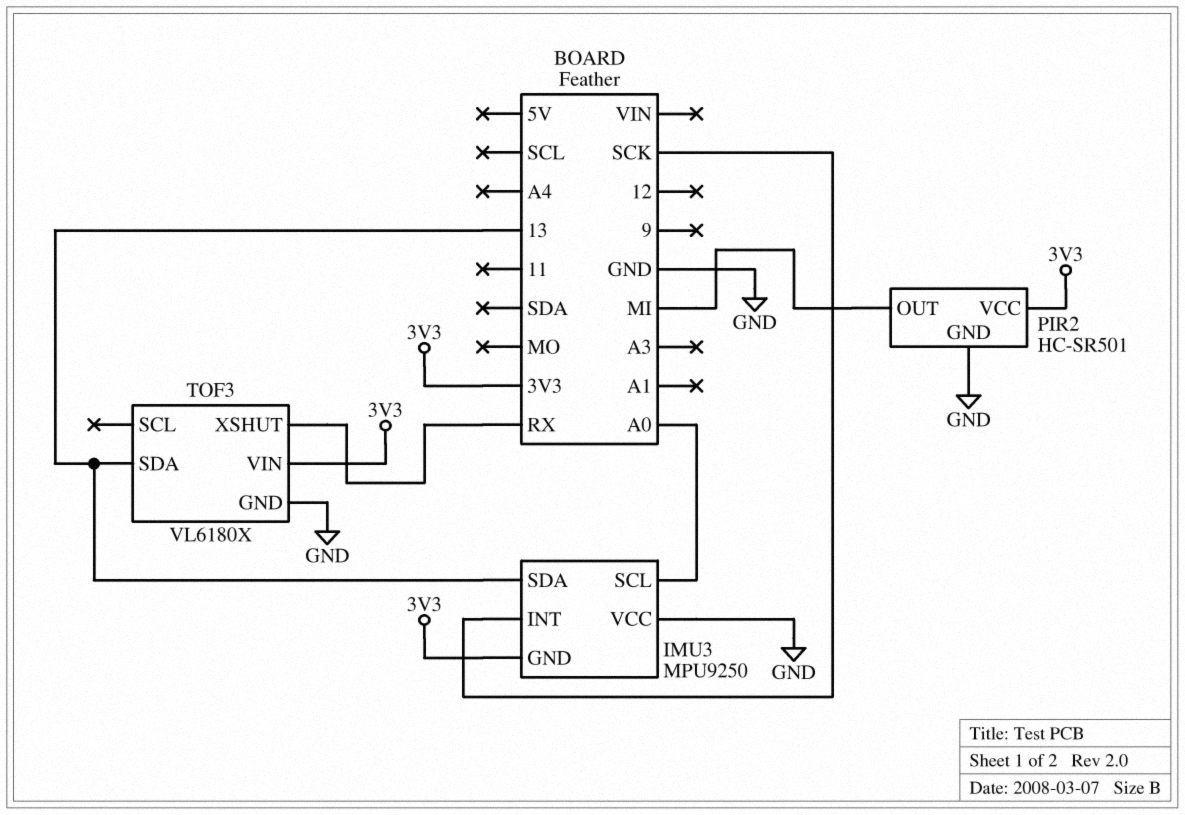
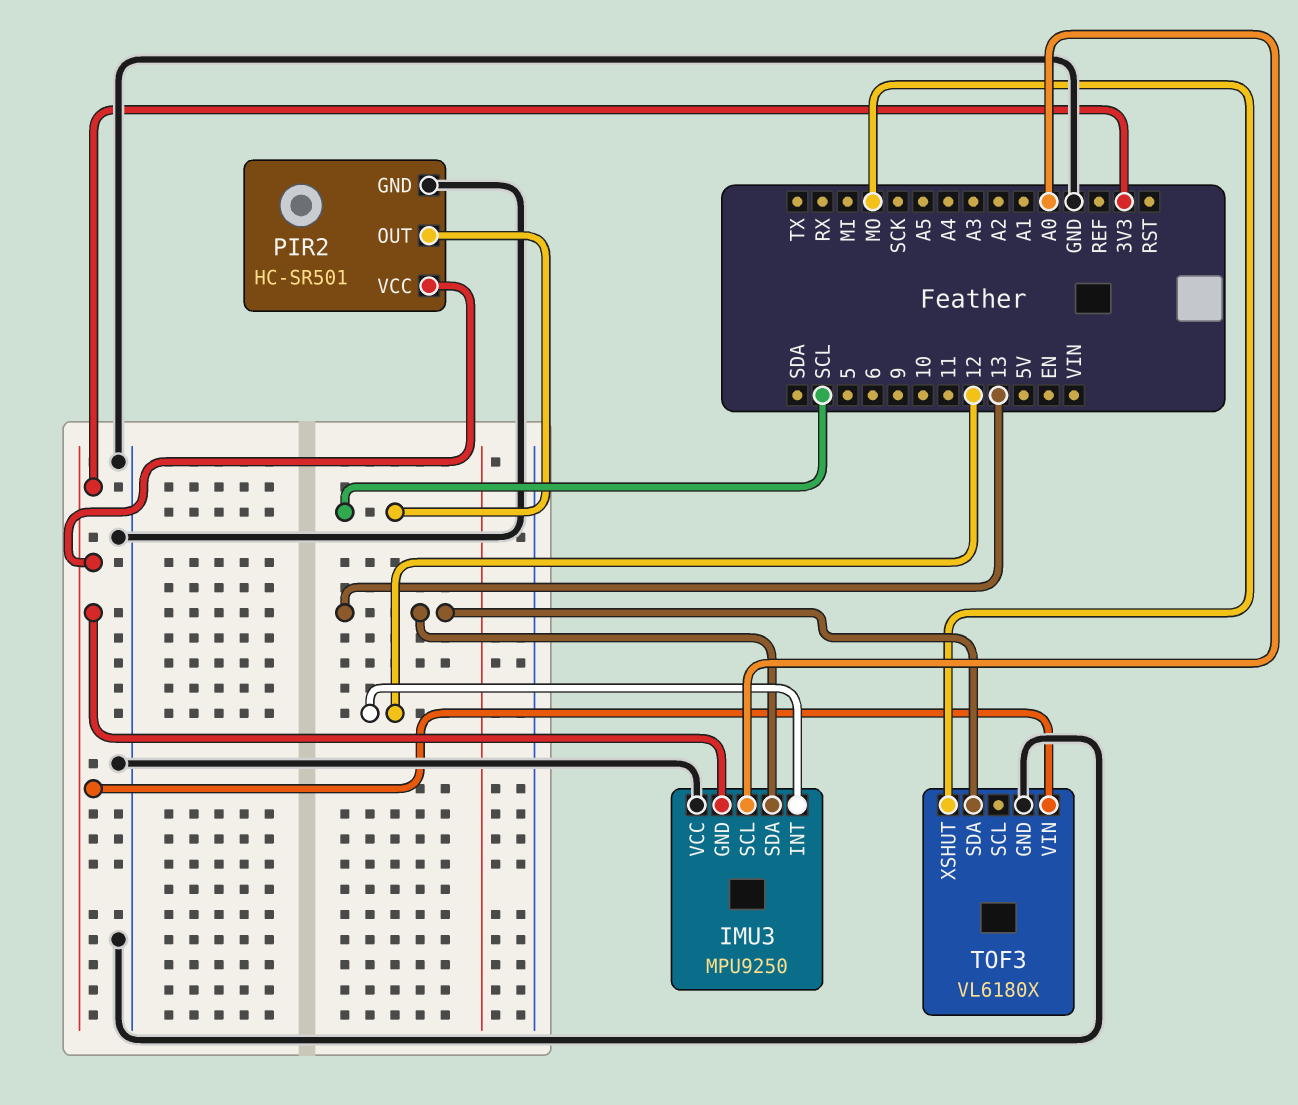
IMU3 pin INT: SCK -> 12
PIR2 pin OUT: MI -> SCL
TOF3 pin XSHUT: RX -> MO

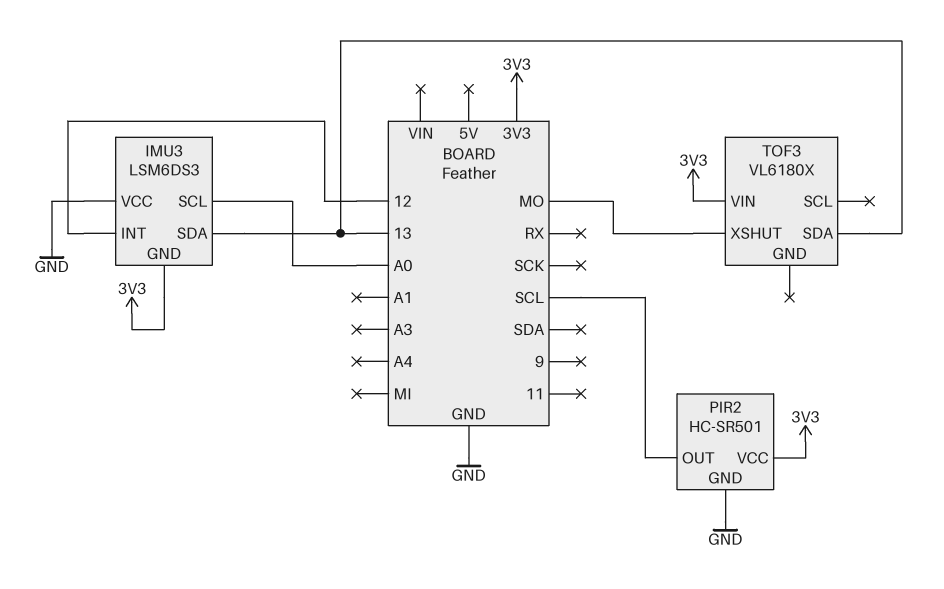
IMU3: MPU9250 -> LSM6DS3
TOF3 pin GND: GND -> none

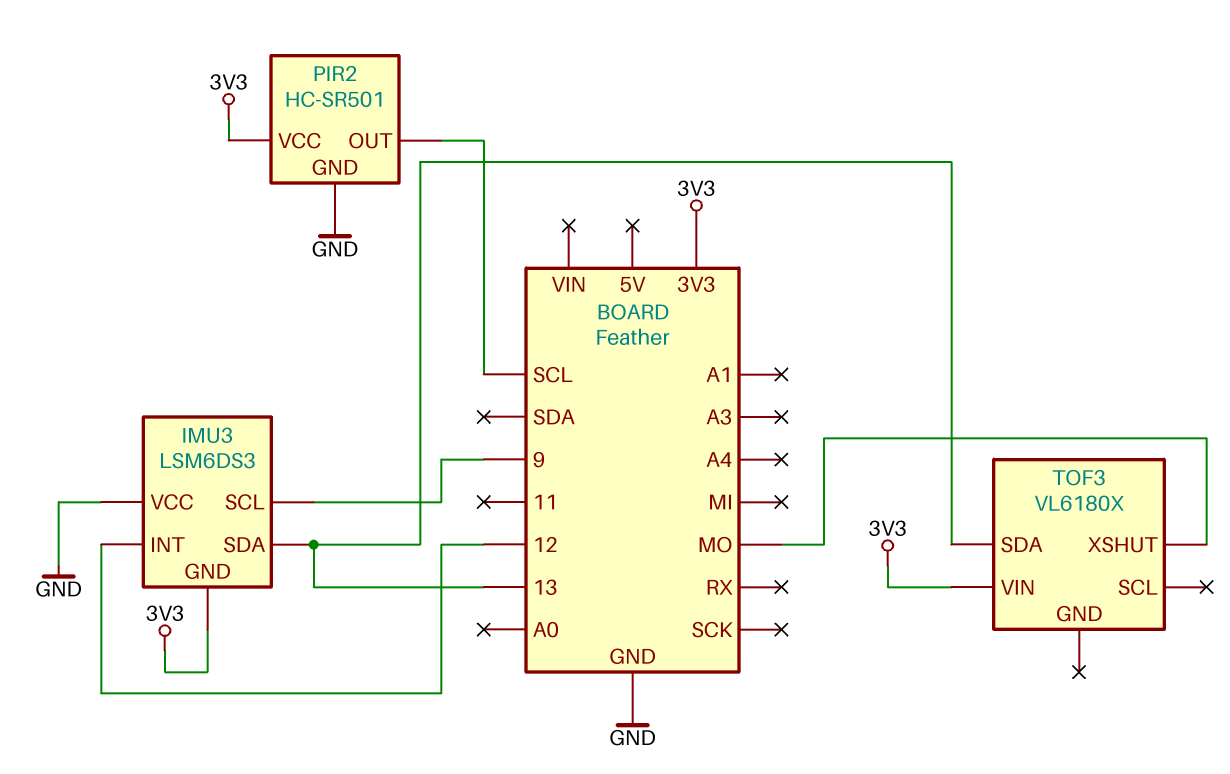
IMU3 pin SCL: A0 -> 9

